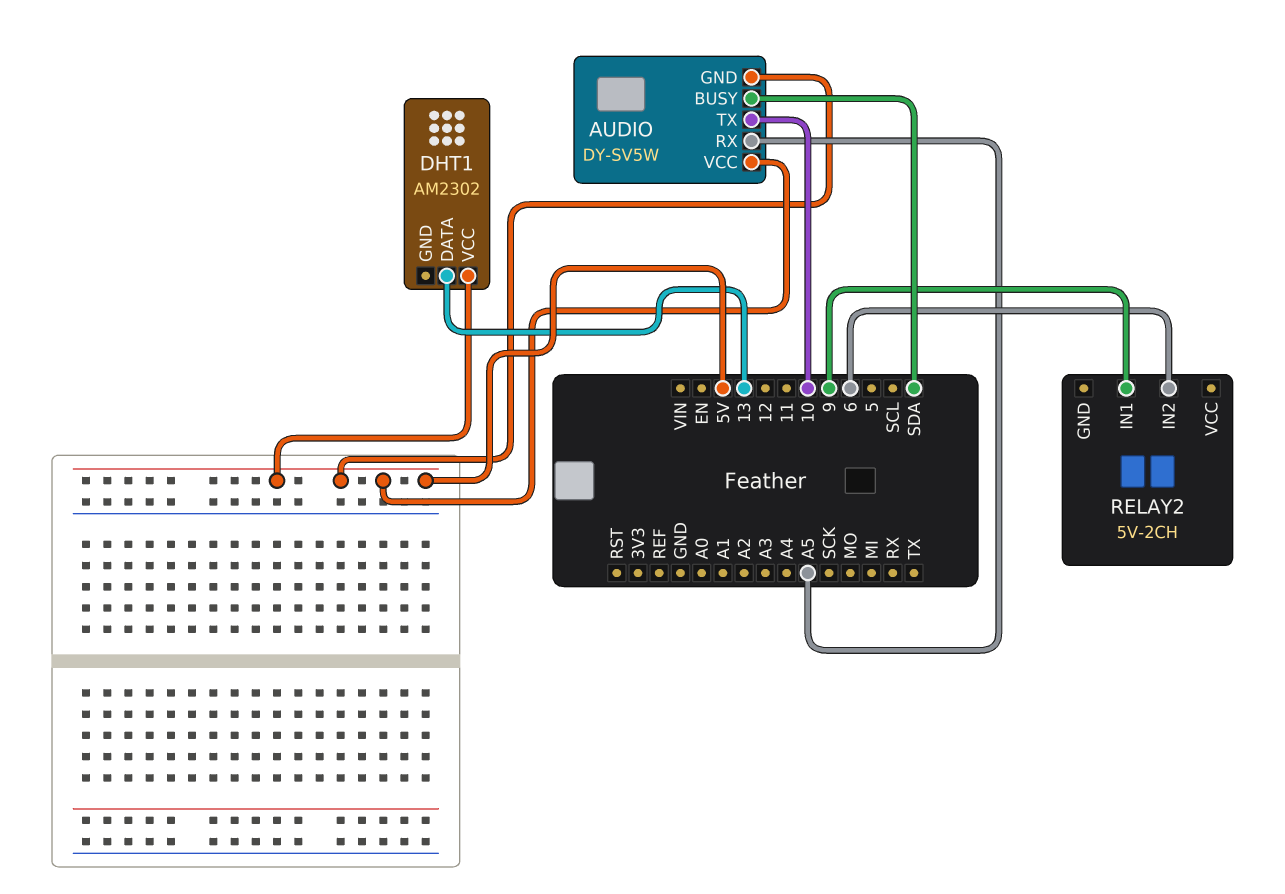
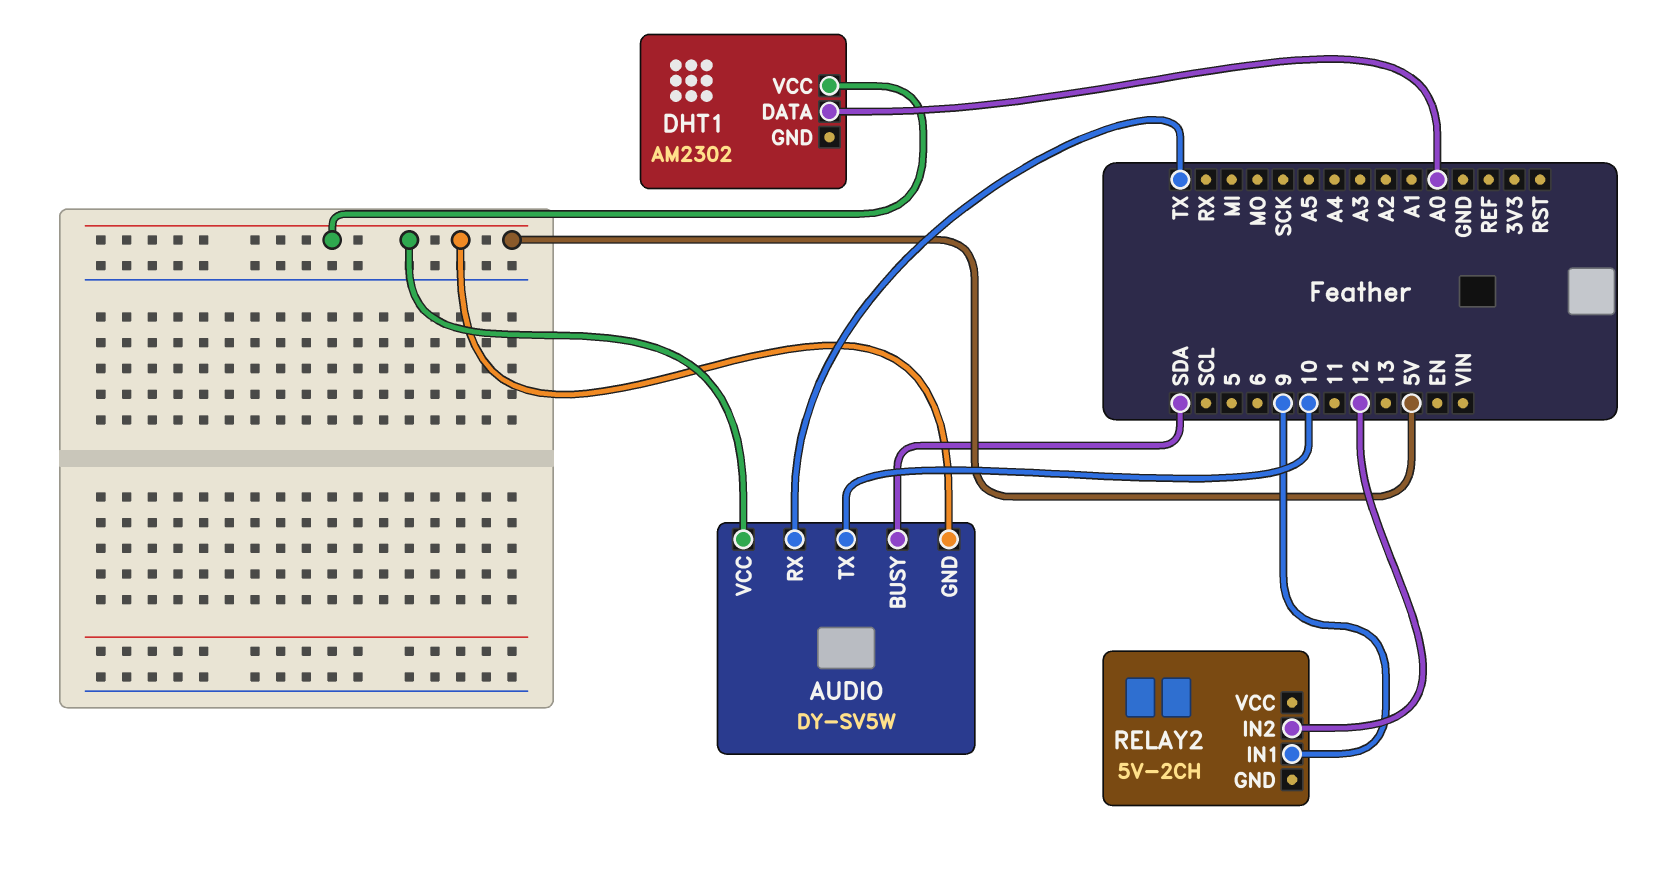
AUDIO pin RX: A5 -> TX
DHT1 pin DATA: 13 -> A0
RELAY2 pin IN2: 6 -> 12

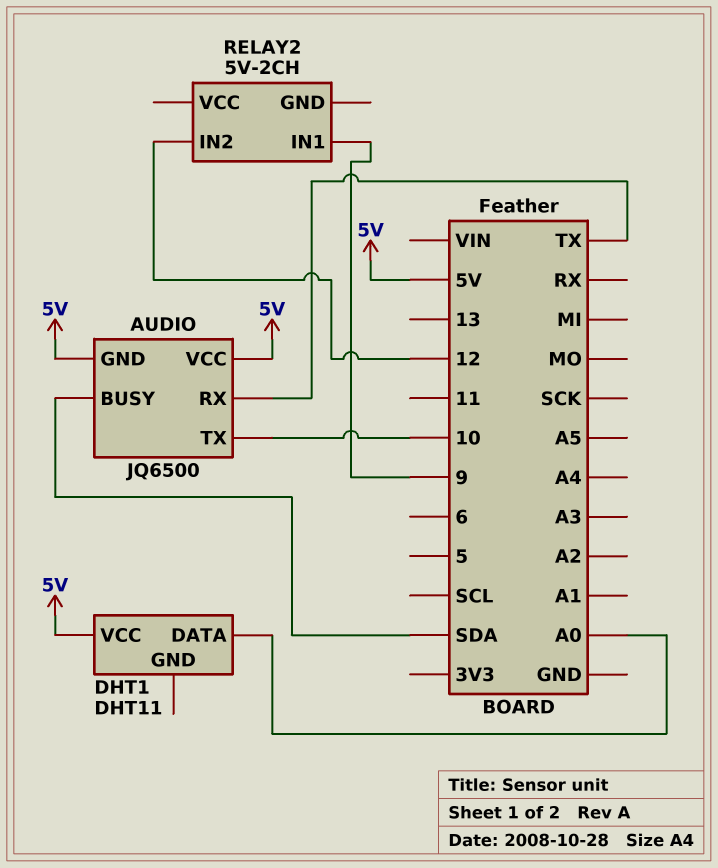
AUDIO: DY-SV5W -> JQ6500
DHT1: AM2302 -> DHT11

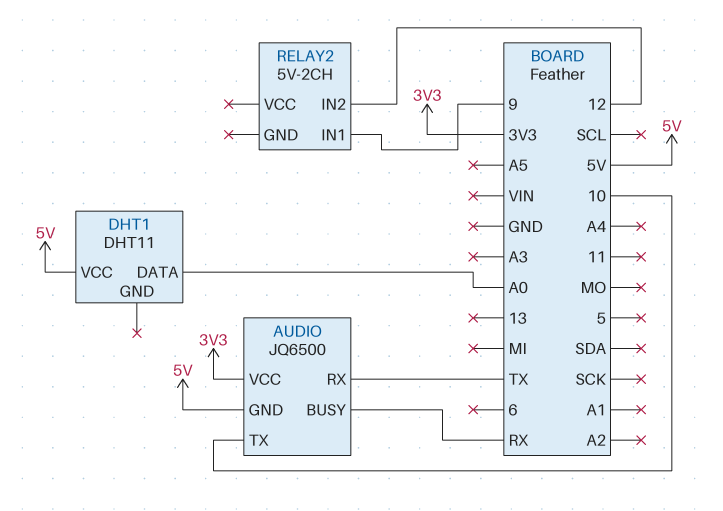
AUDIO pin BUSY: SDA -> RX
AUDIO pin VCC: 5V -> 3V3

